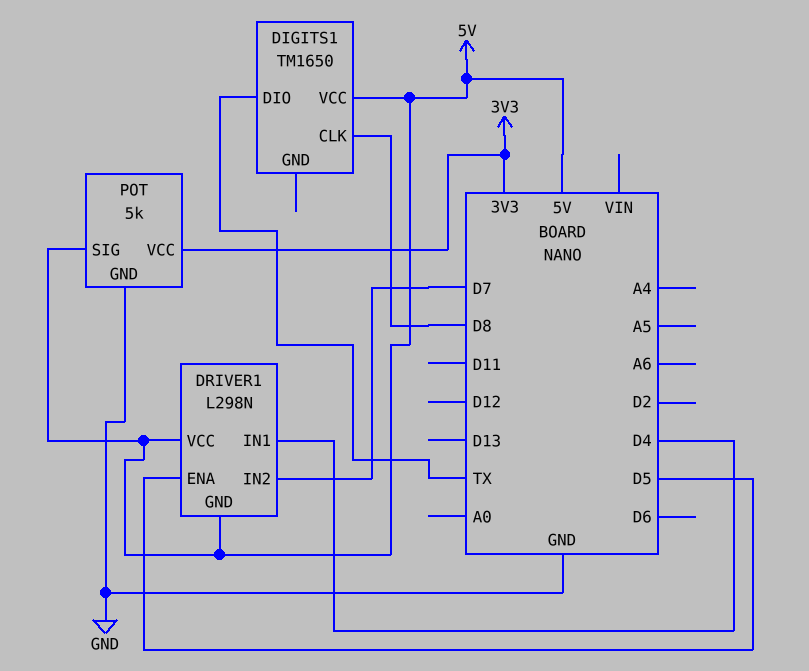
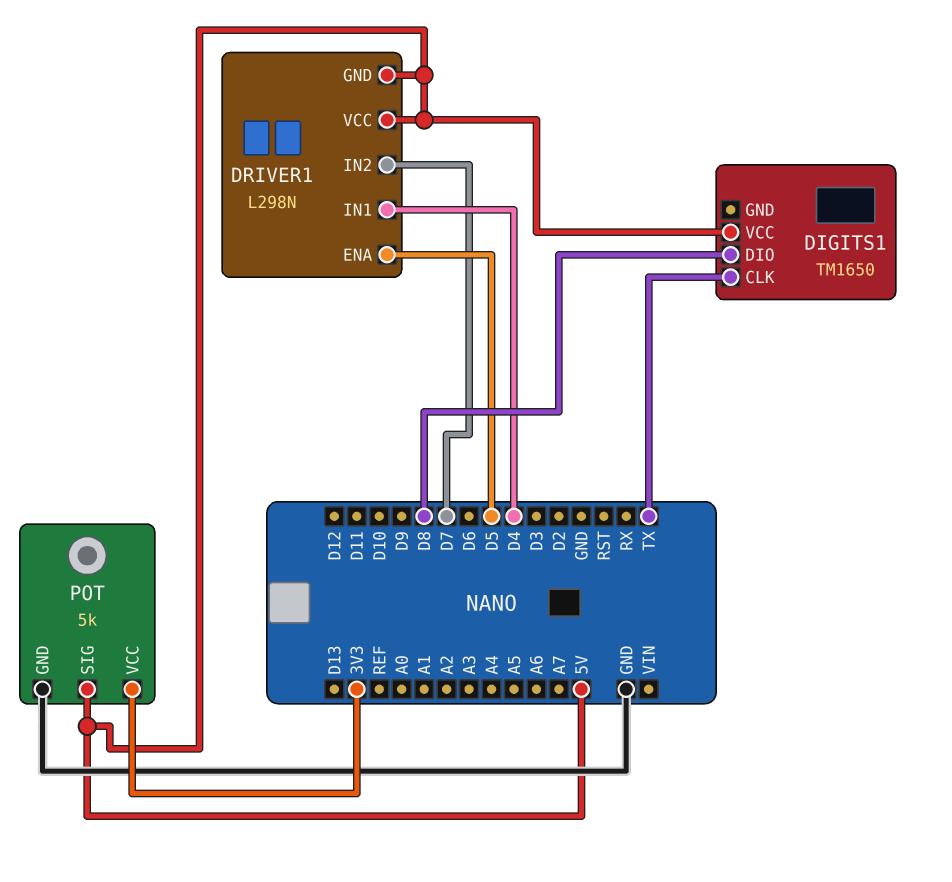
DIGITS1 pin CLK: D8 -> TX
DIGITS1 pin DIO: TX -> D8

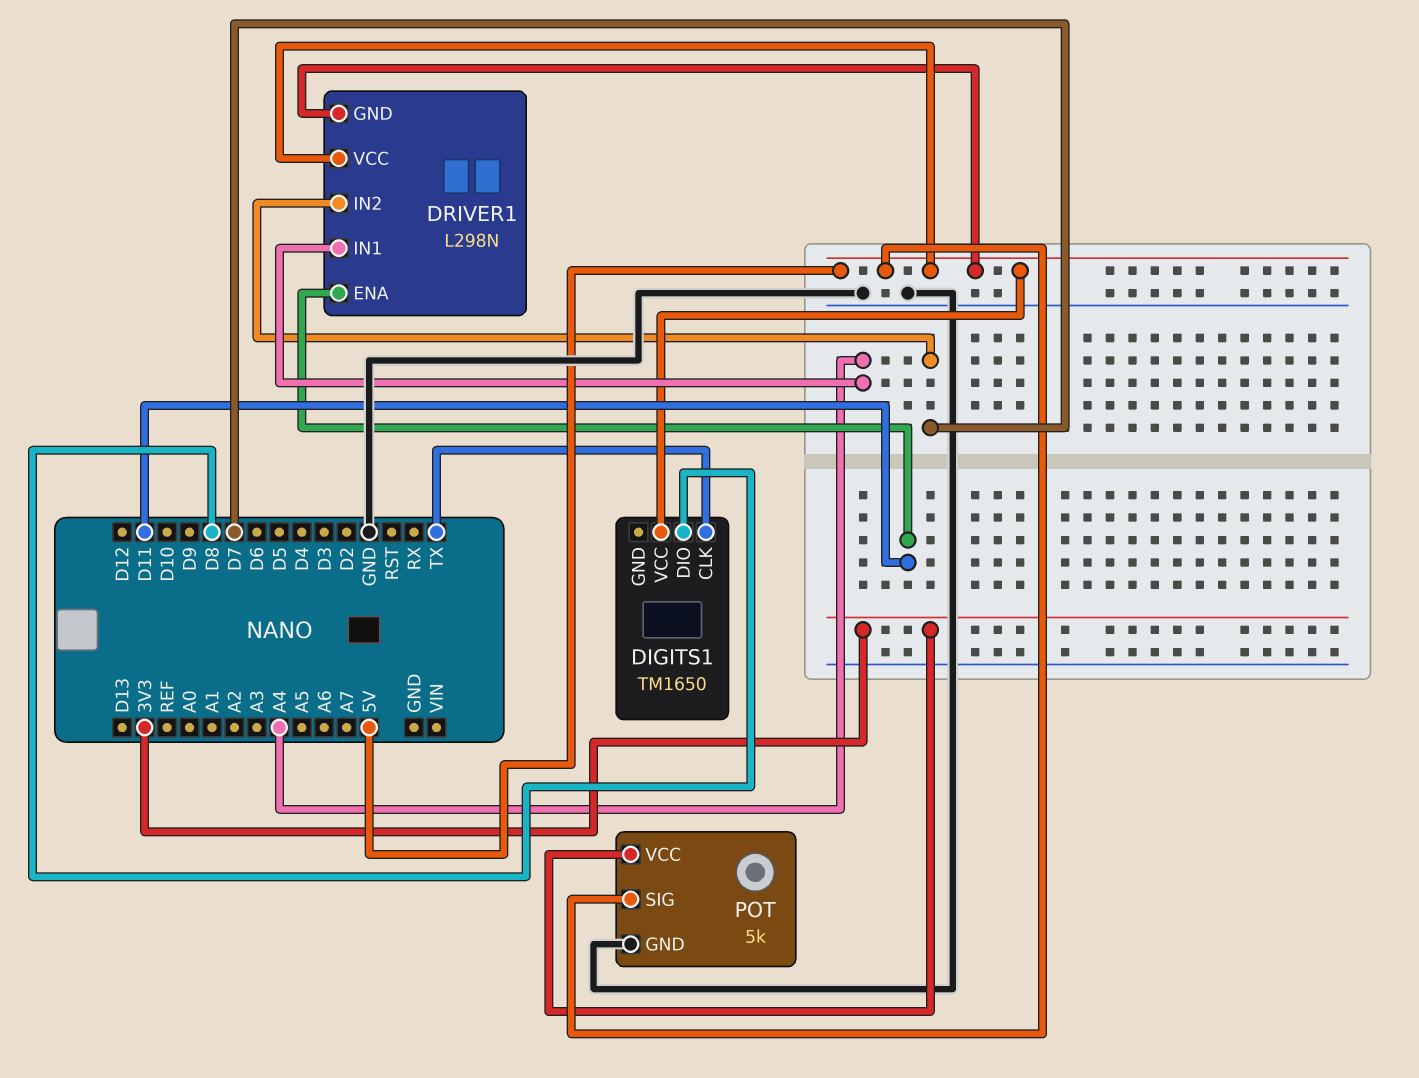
DRIVER1 pin ENA: D5 -> D11
DRIVER1 pin IN1: D4 -> A4

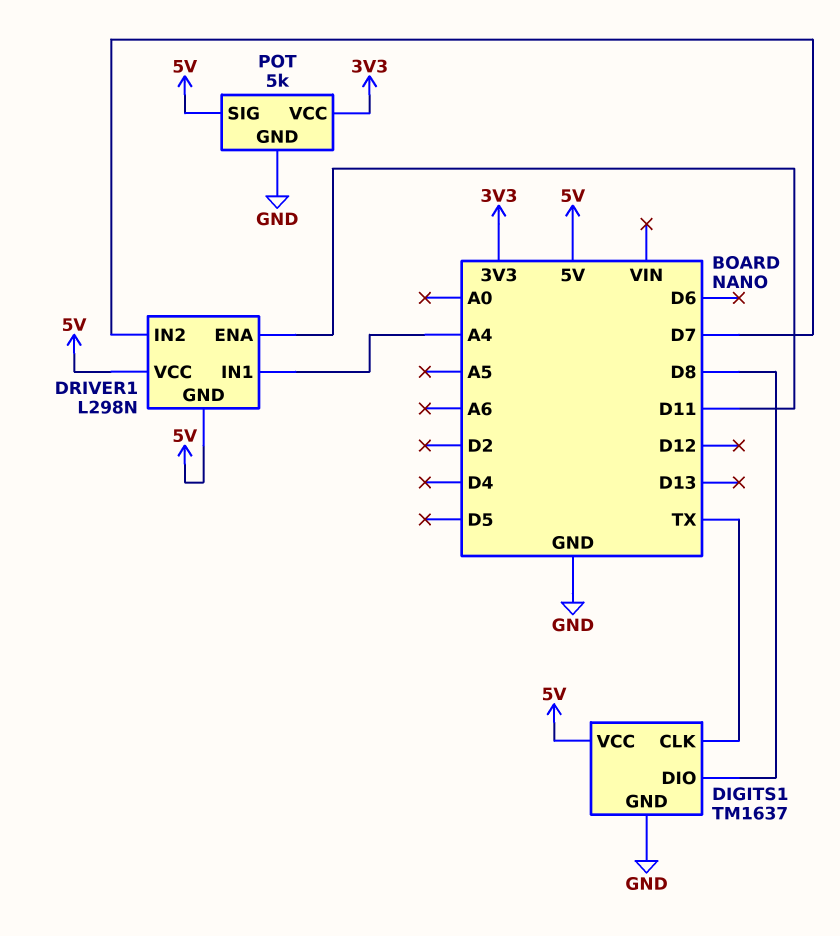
DIGITS1: TM1650 -> TM1637
DIGITS1 pin GND: none -> GND

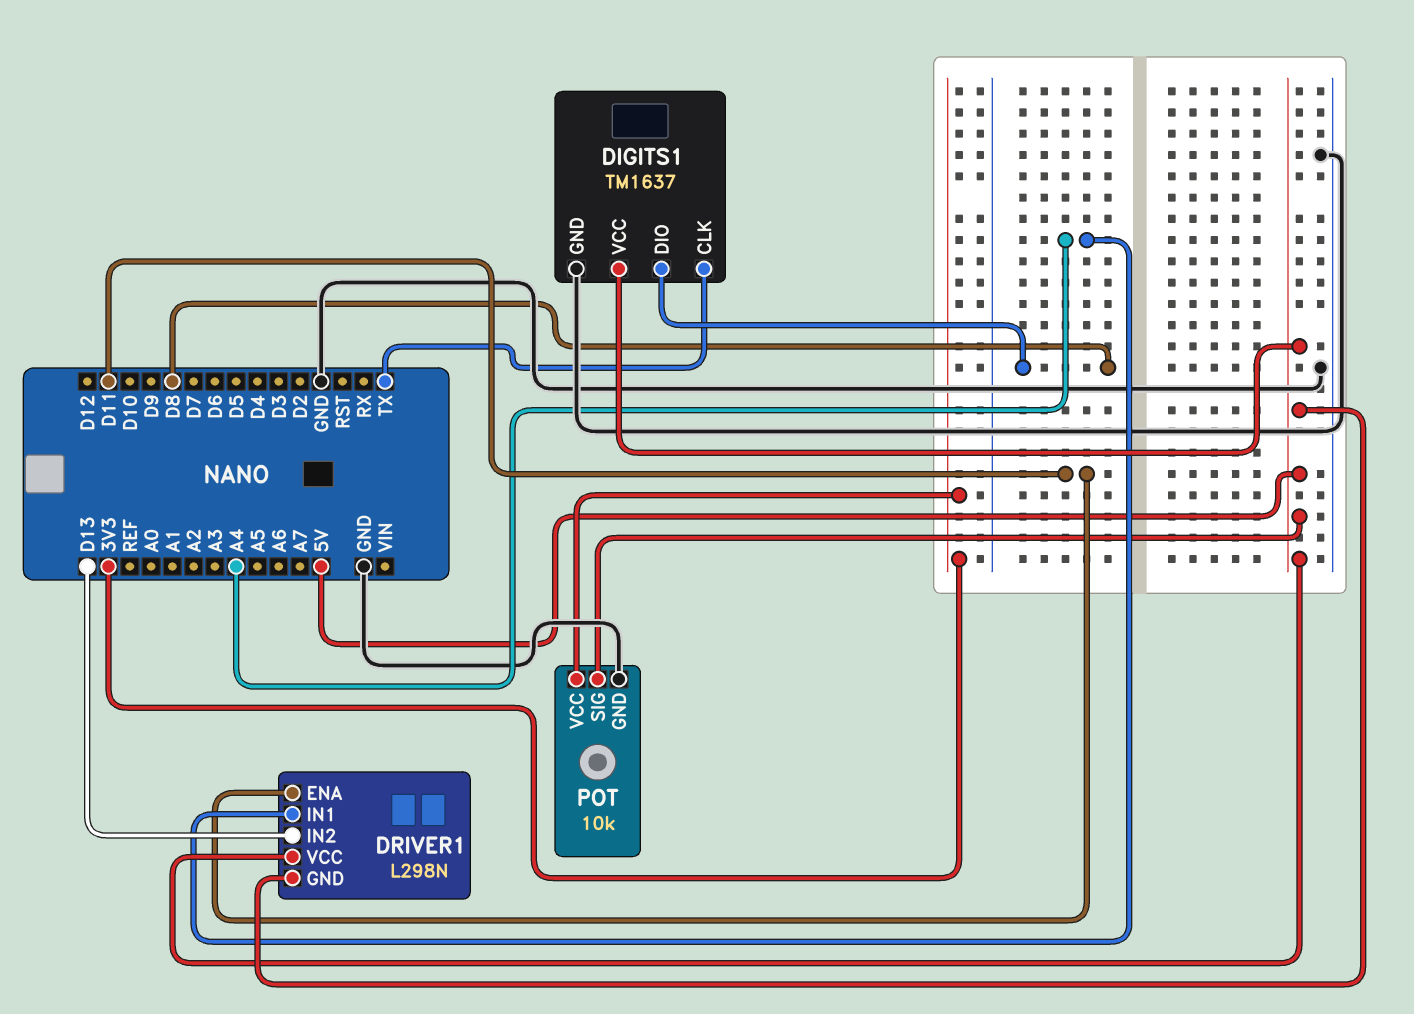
DRIVER1 pin IN2: D7 -> D13
POT: 5k -> 10k

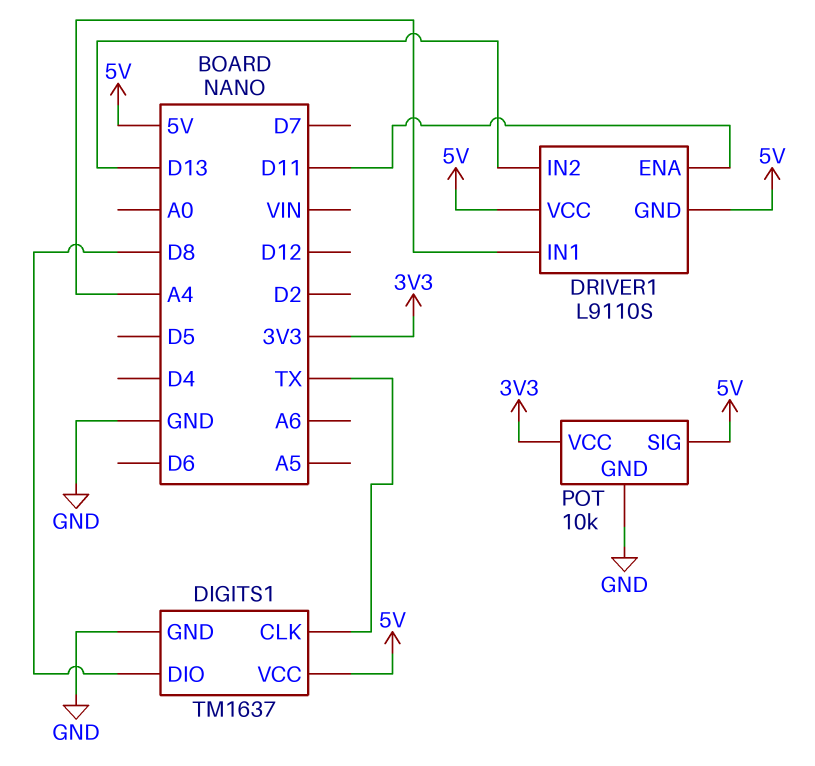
DRIVER1: L298N -> L9110S

